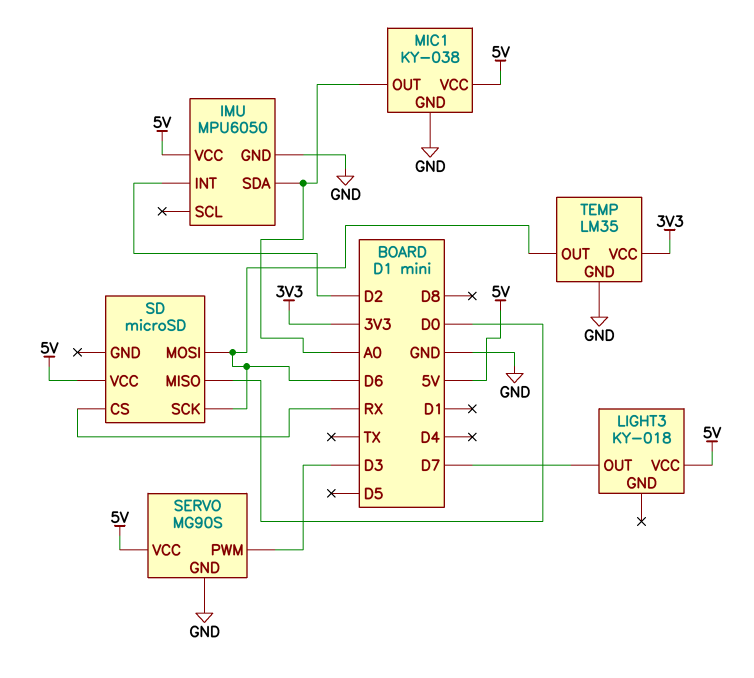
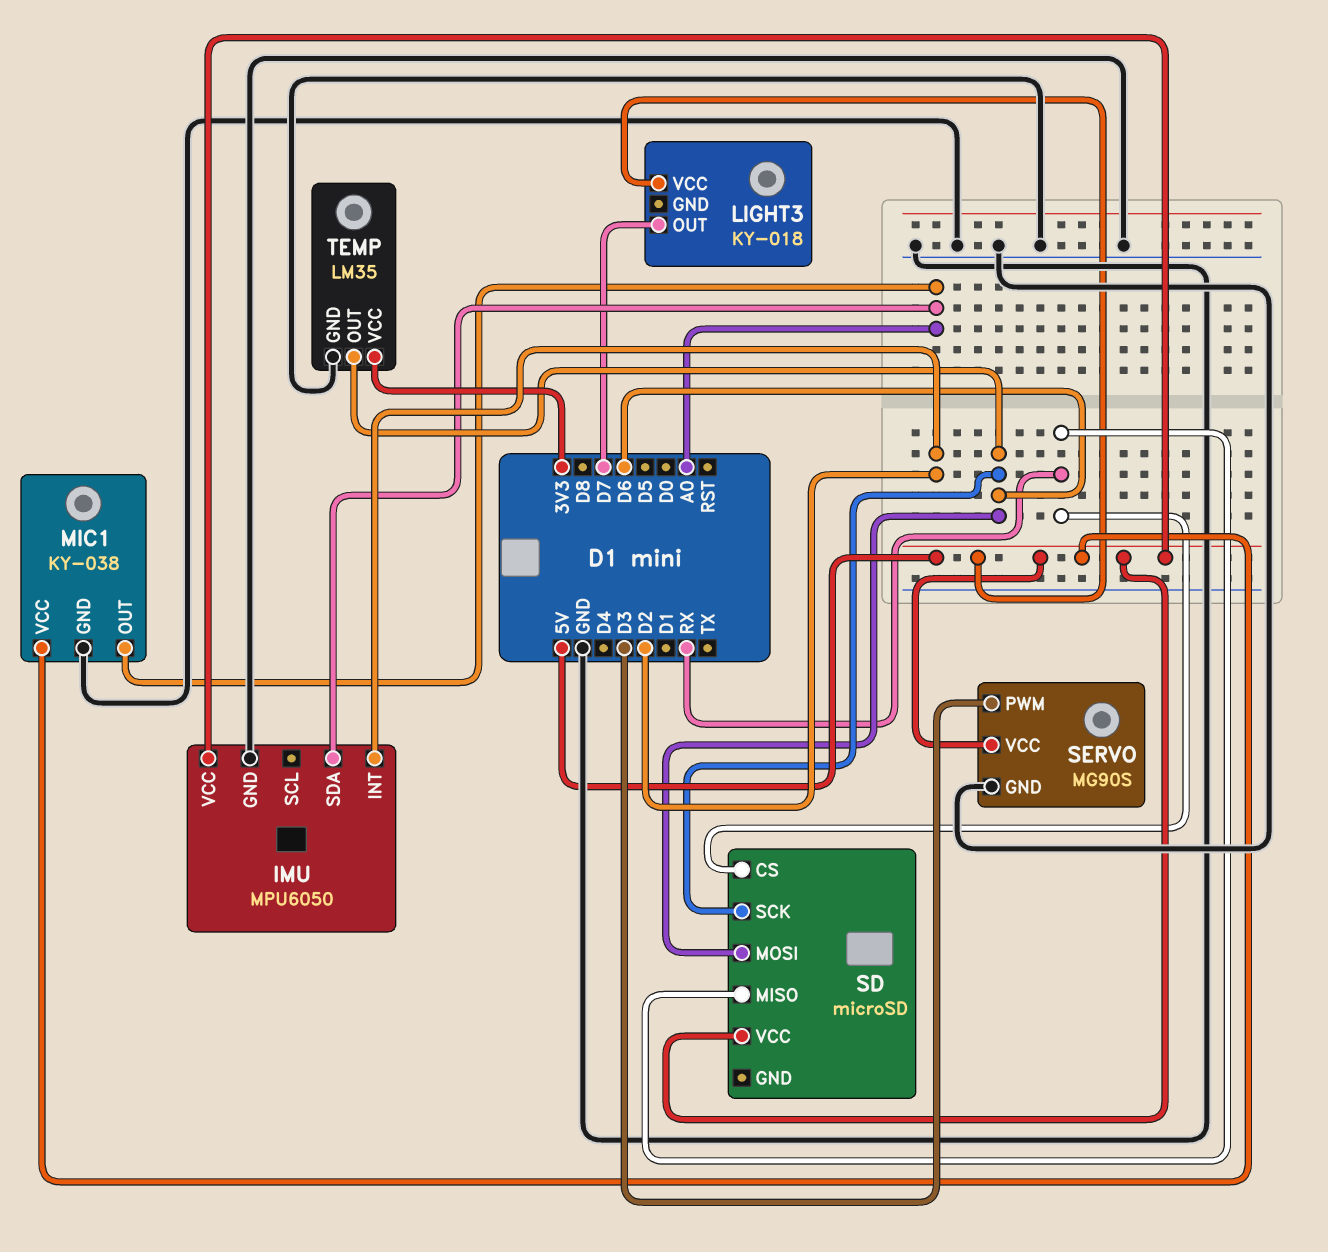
SD pin MISO: D0 -> RX

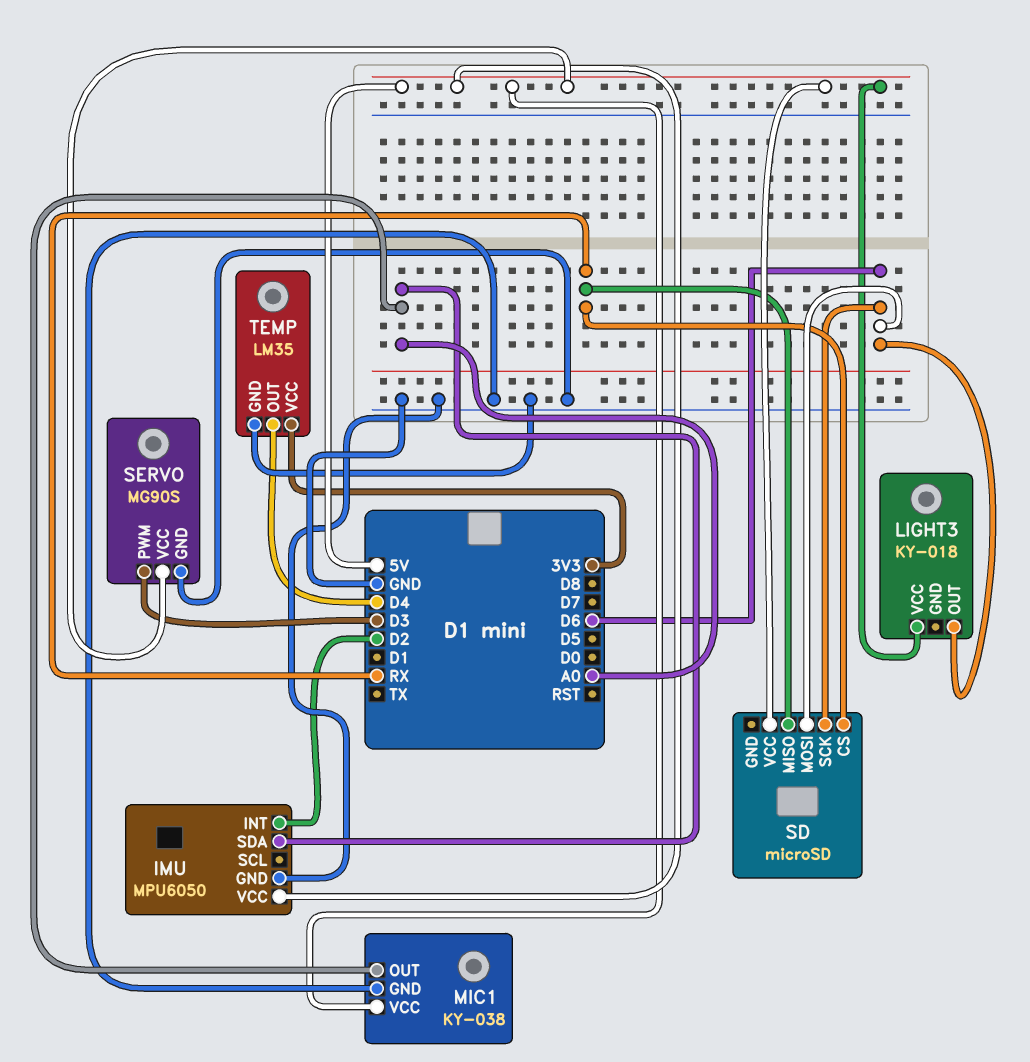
LIGHT3 pin OUT: D7 -> D6
TEMP pin OUT: D6 -> D4

